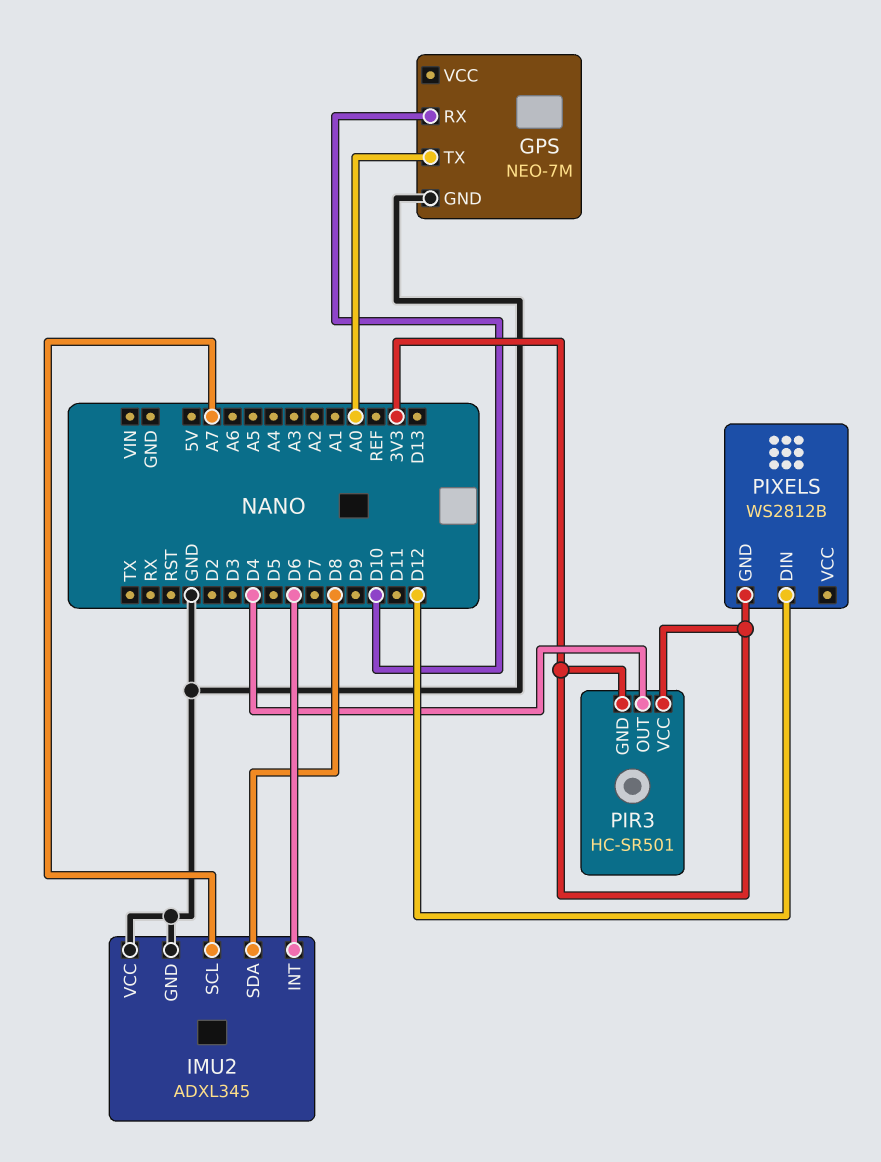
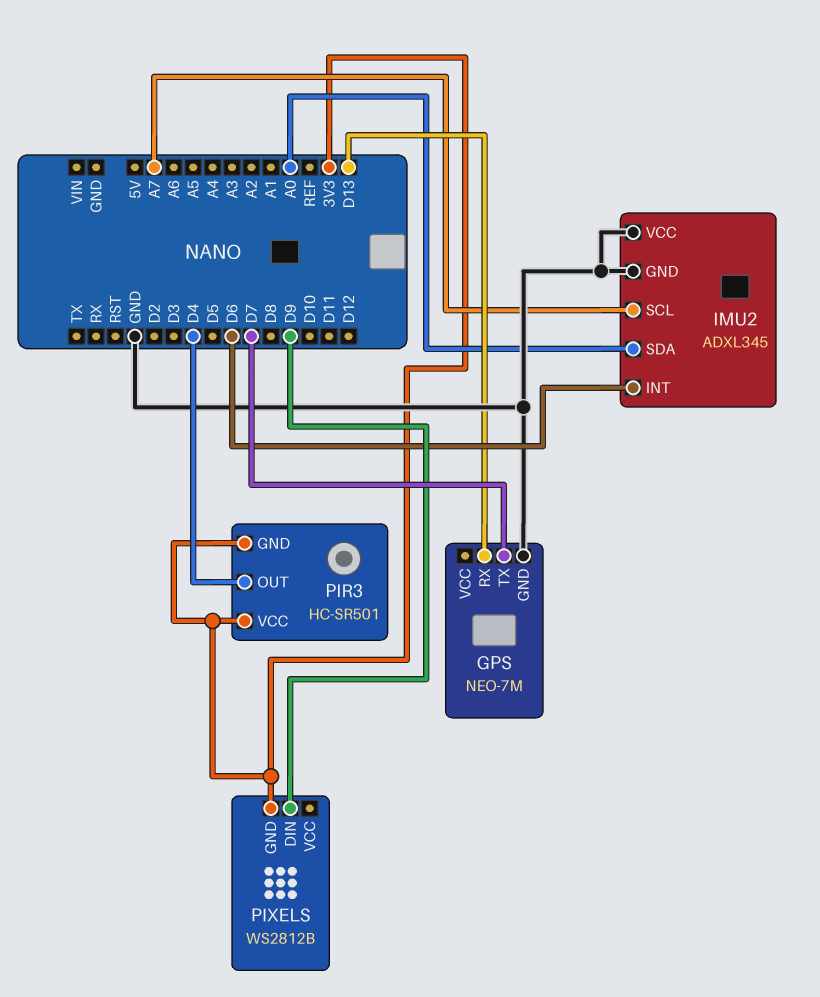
GPS pin RX: D10 -> D13
GPS pin TX: A0 -> D7
IMU2 pin SDA: D8 -> A0
PIXELS pin DIN: D12 -> D9

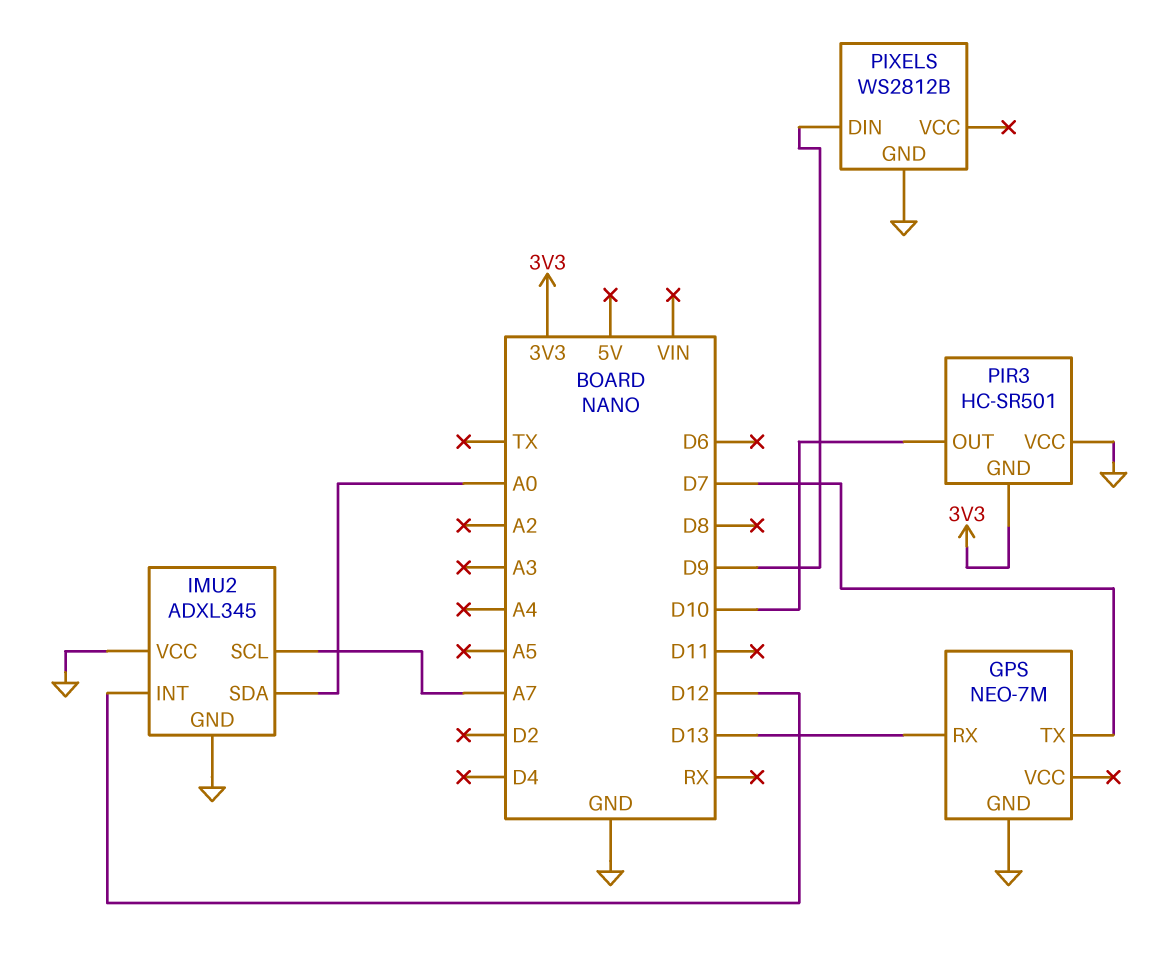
IMU2 pin INT: D6 -> D12
PIR3 pin OUT: D4 -> D10
PIR3 pin VCC: 3V3 -> GND
PIXELS pin GND: 3V3 -> GND

